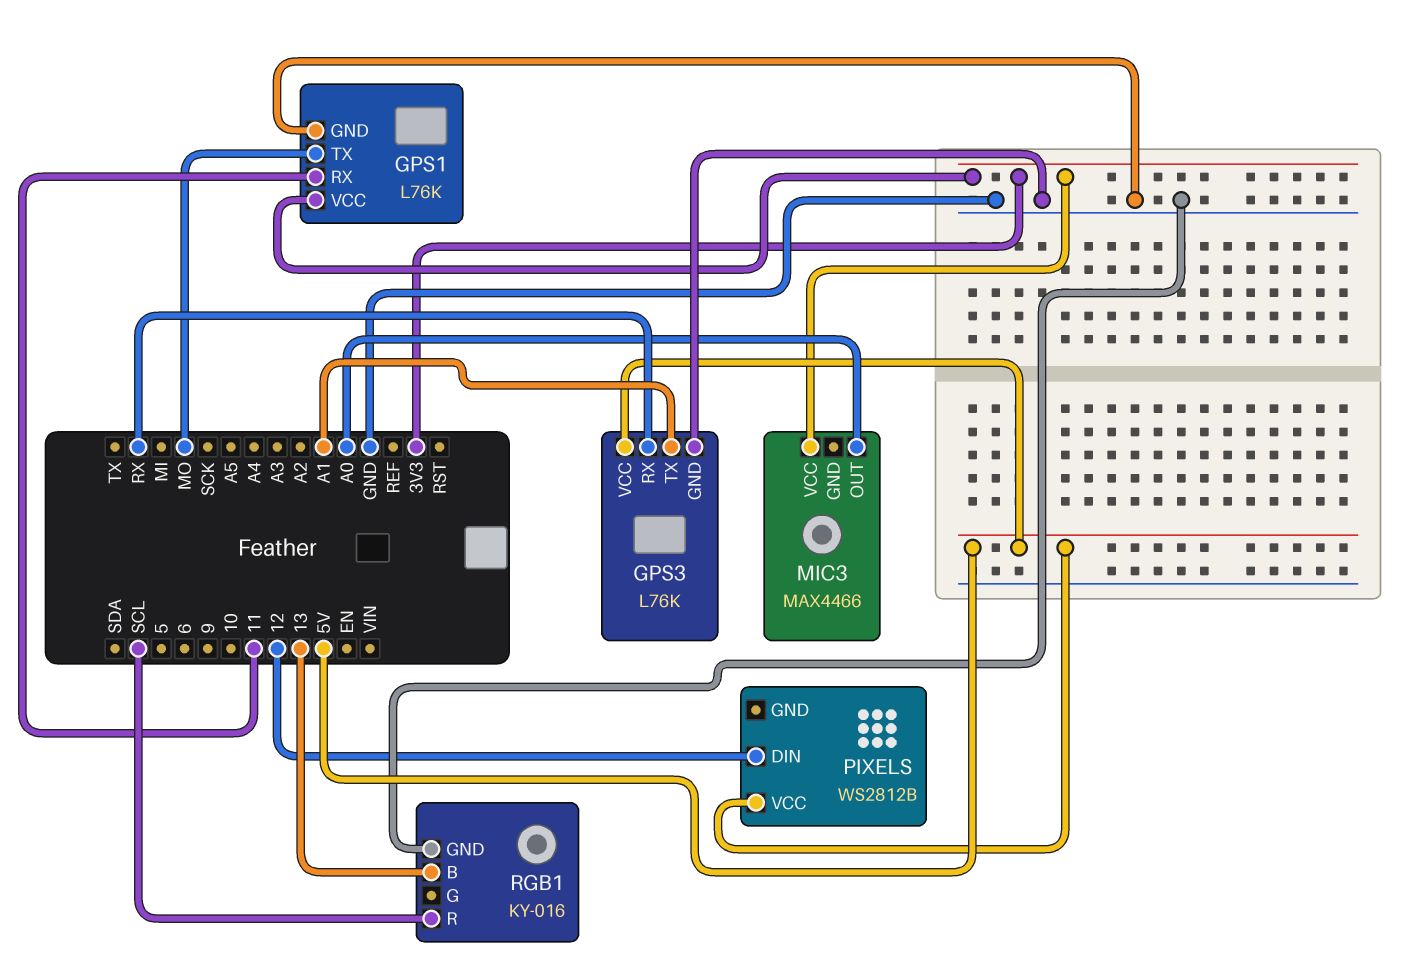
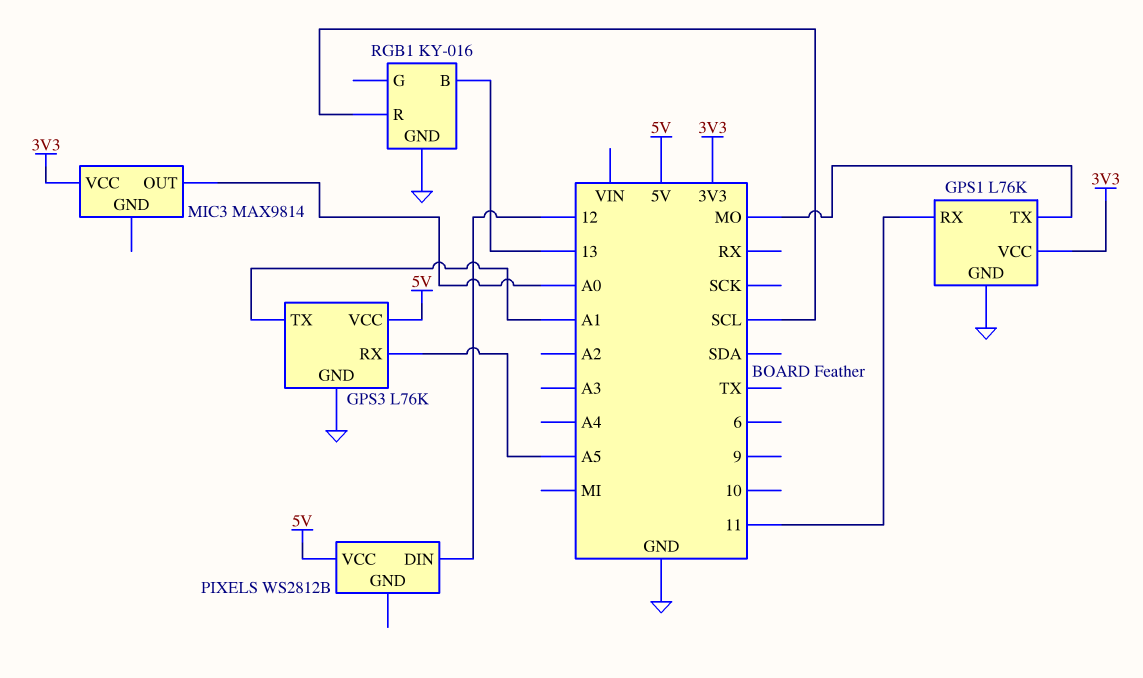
GPS3 pin RX: RX -> A5
MIC3: MAX4466 -> MAX9814

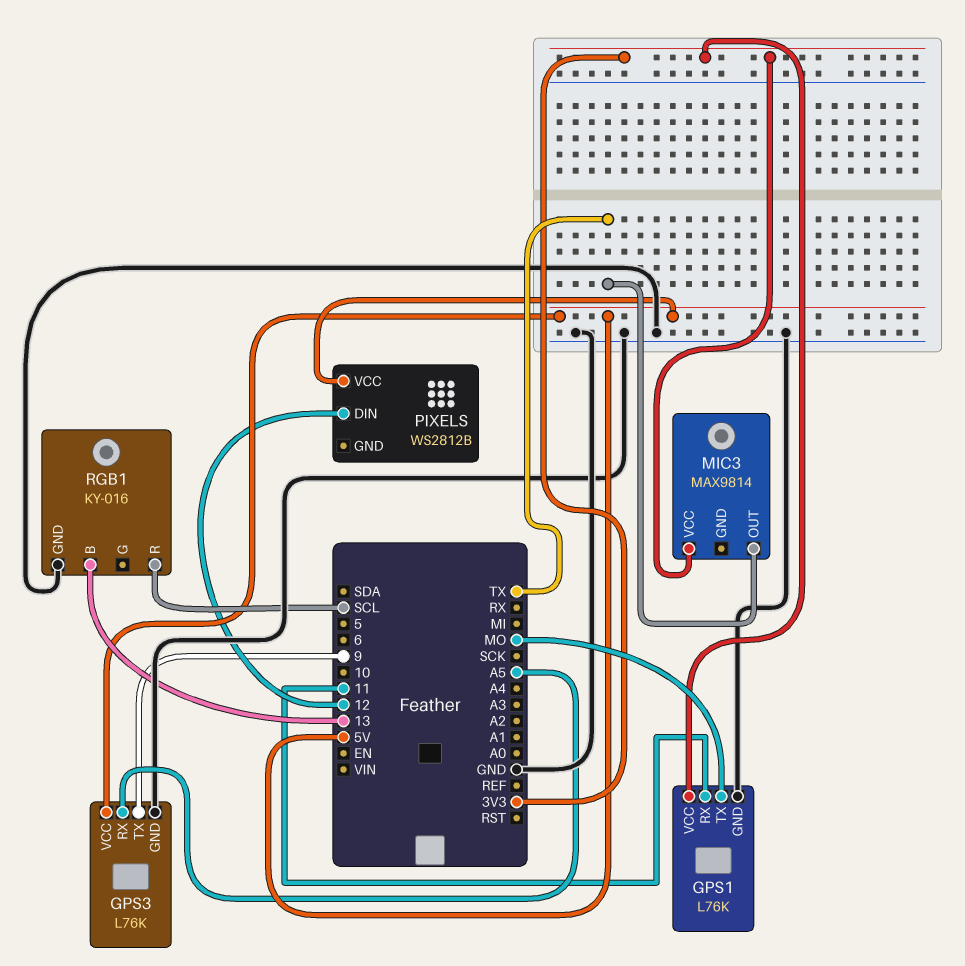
GPS3 pin TX: A1 -> 9
MIC3 pin OUT: A0 -> TX

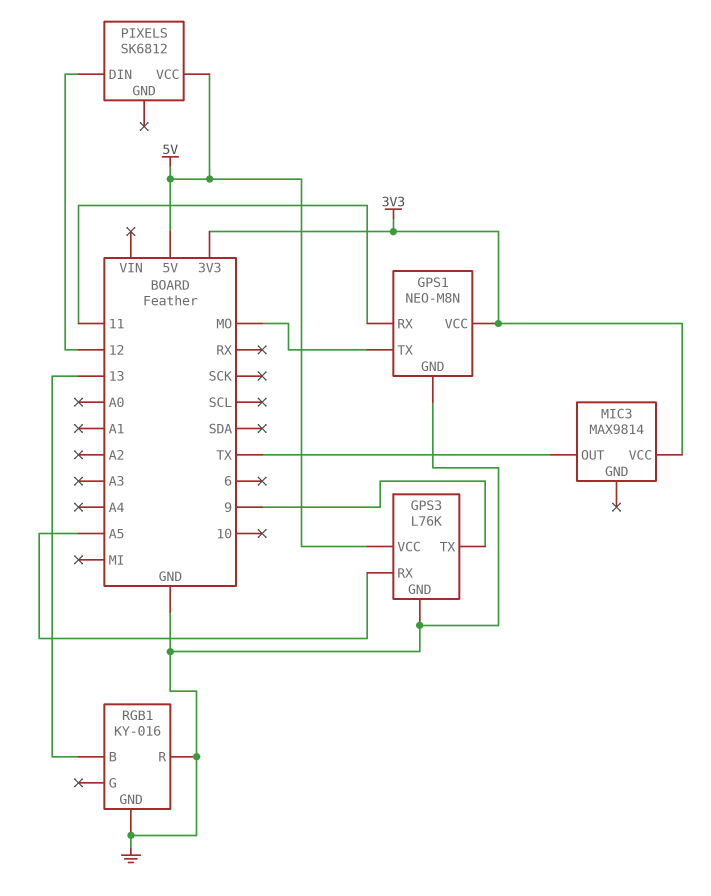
GPS1: L76K -> NEO-M8N
PIXELS: WS2812B -> SK6812
RGB1 pin R: SCL -> GND

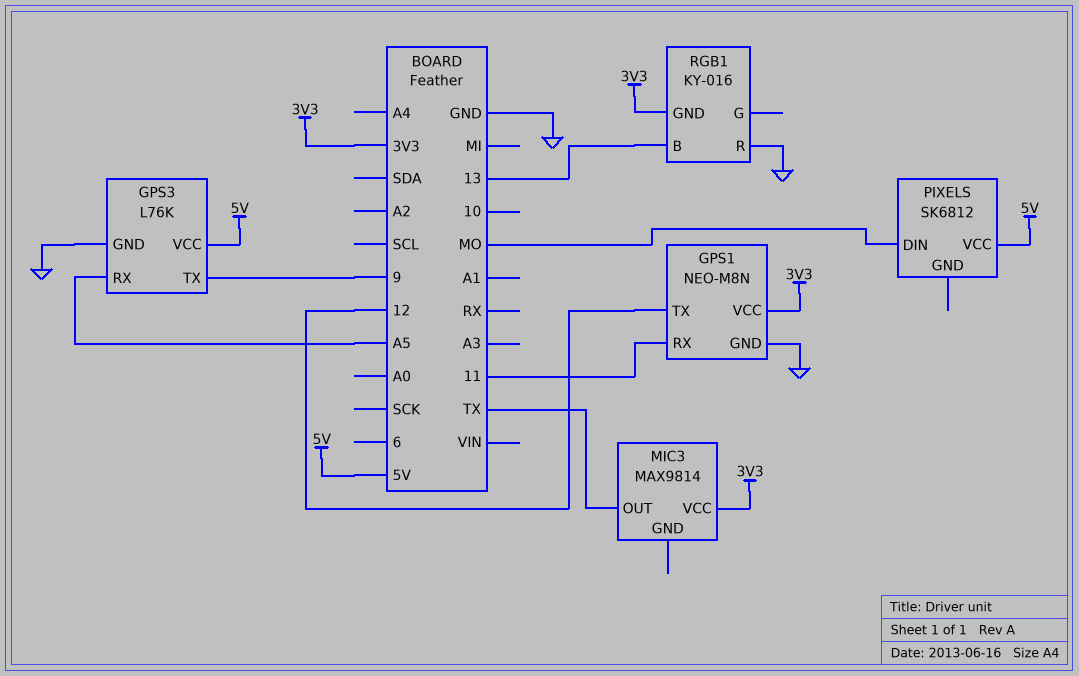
GPS1 pin TX: MO -> 12
PIXELS pin DIN: 12 -> MO
RGB1 pin GND: GND -> 3V3

